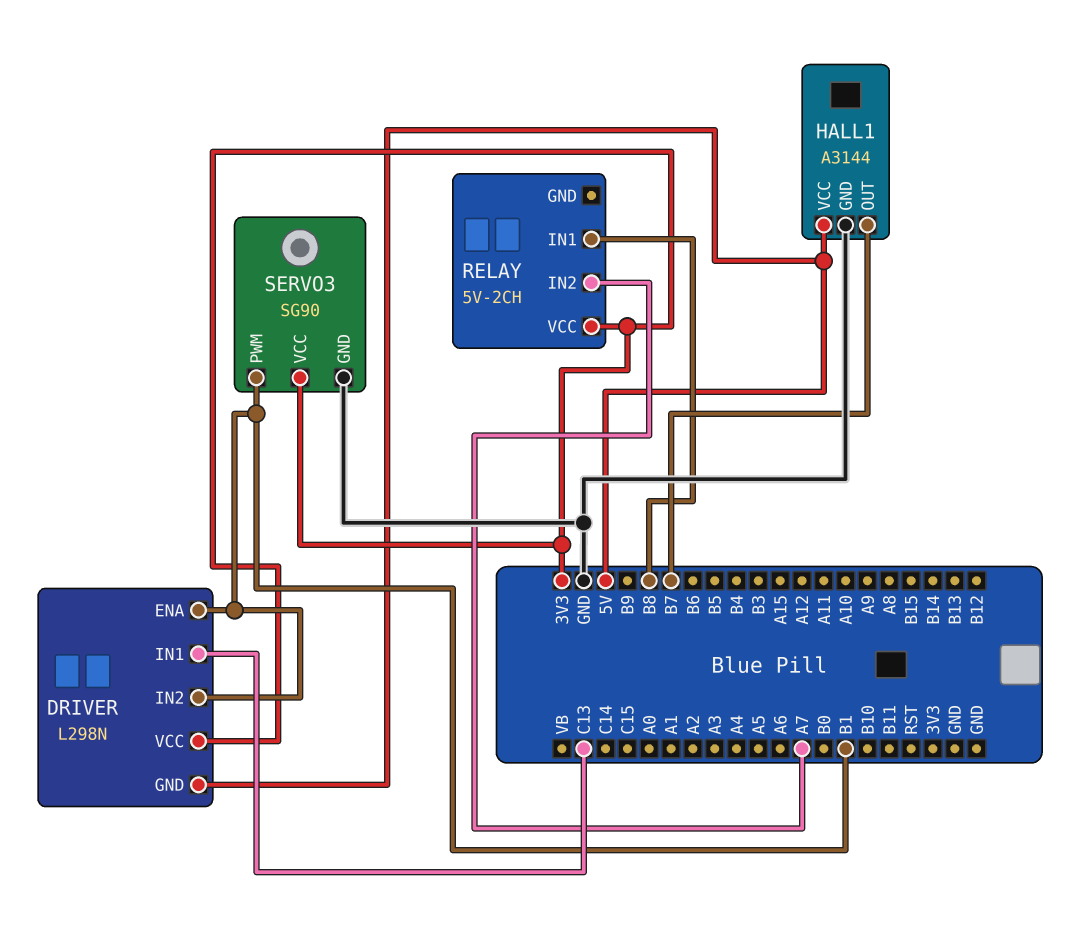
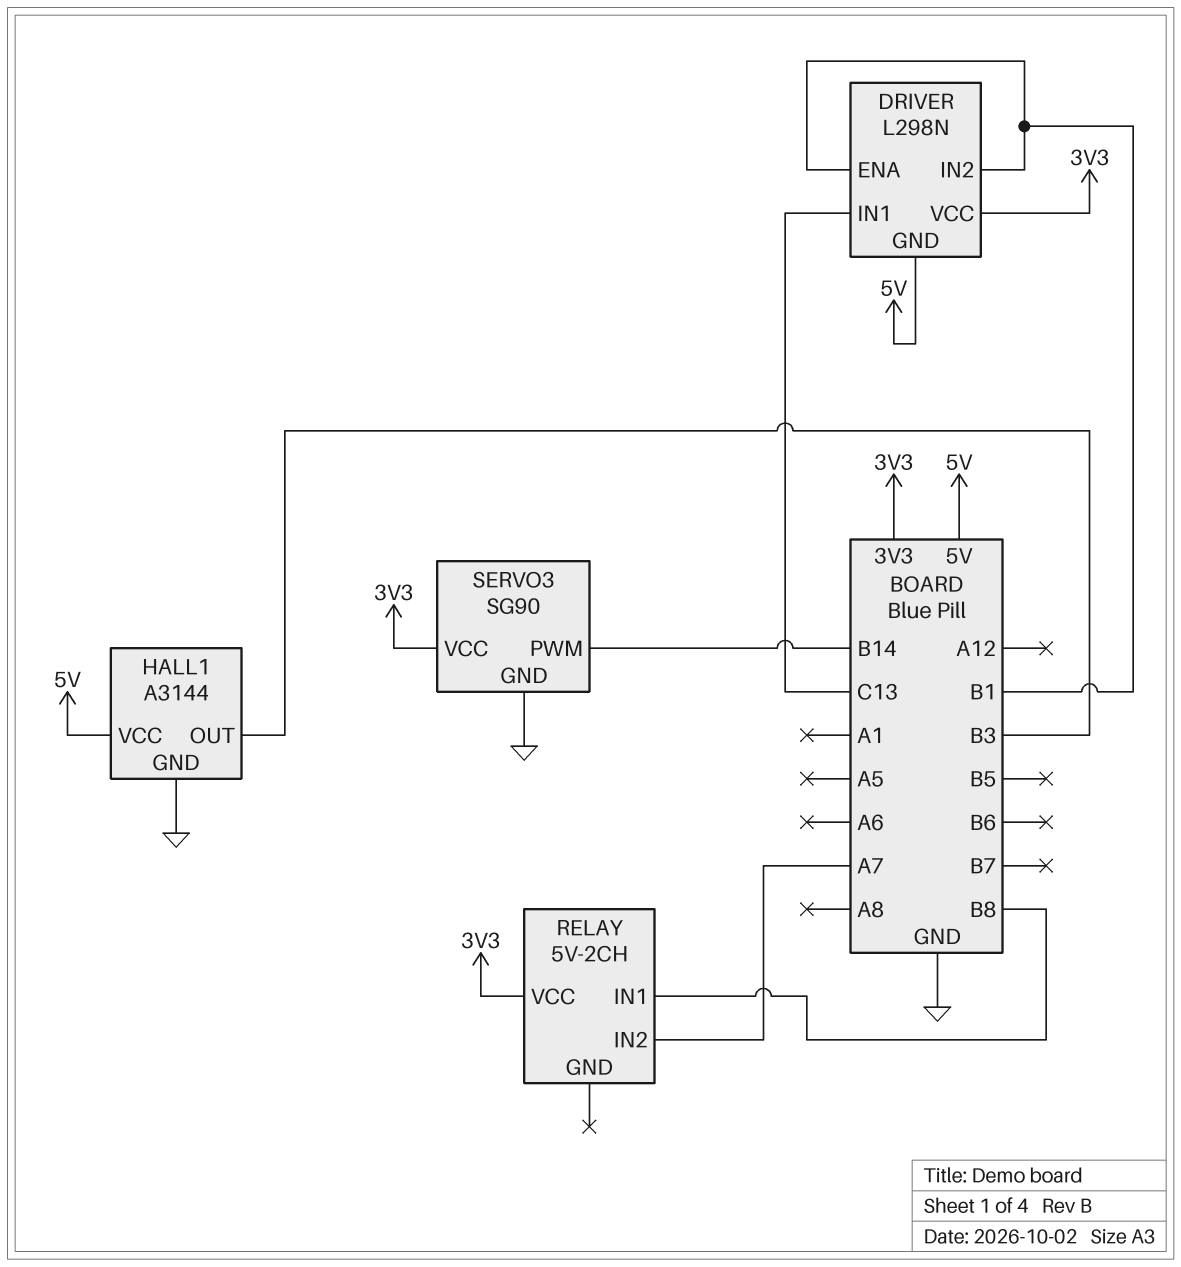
HALL1 pin OUT: B7 -> B3
SERVO3 pin PWM: B1 -> B14

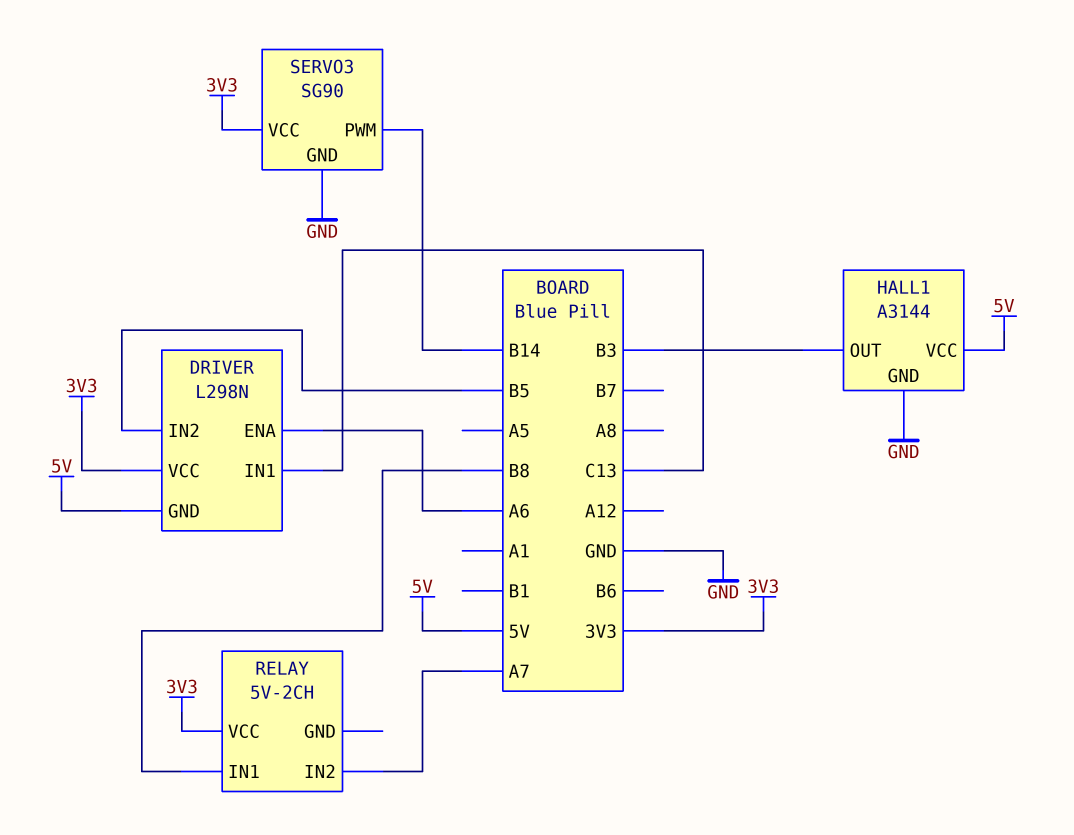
DRIVER pin ENA: B1 -> A6
DRIVER pin IN2: B1 -> B5

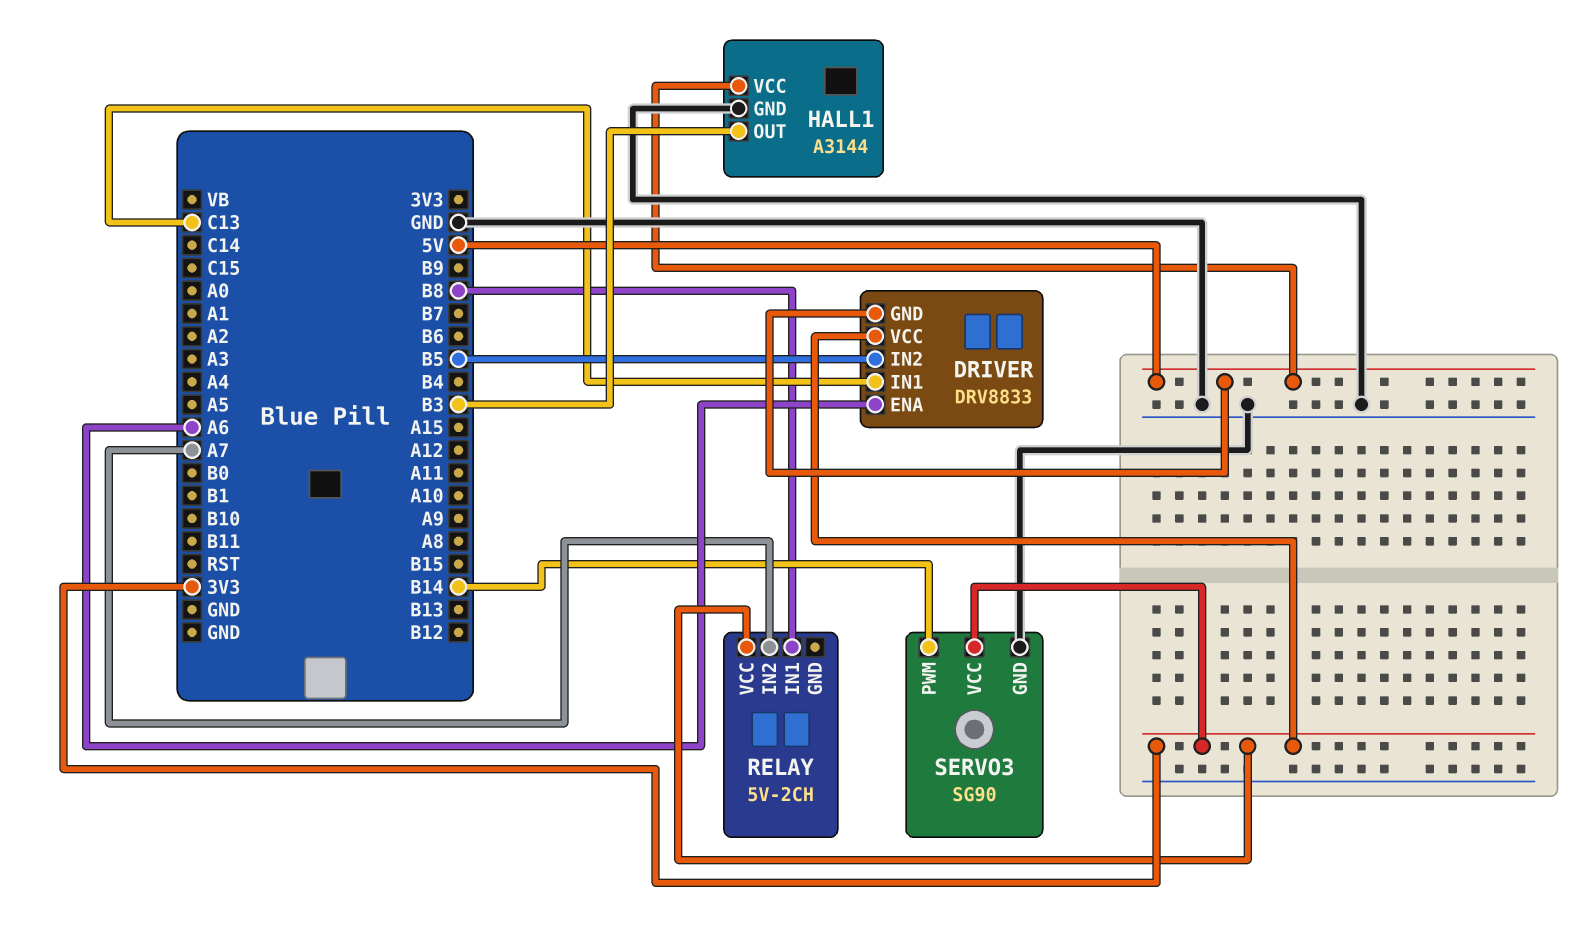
DRIVER: L298N -> DRV8833

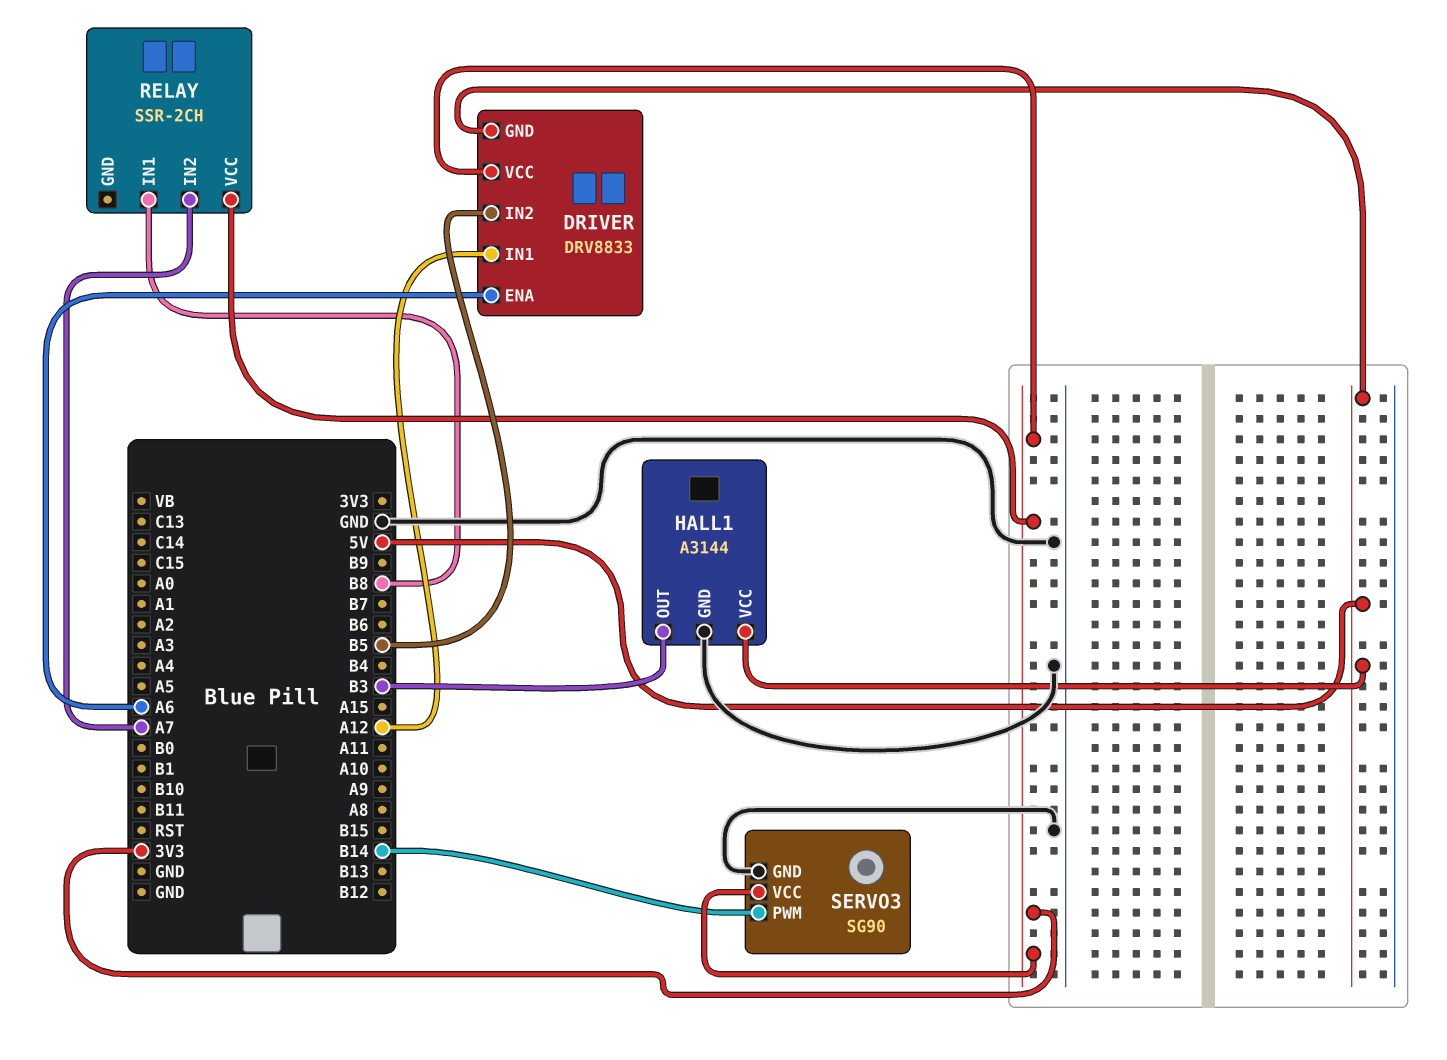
DRIVER pin IN1: C13 -> A12
RELAY: 5V-2CH -> SSR-2CH

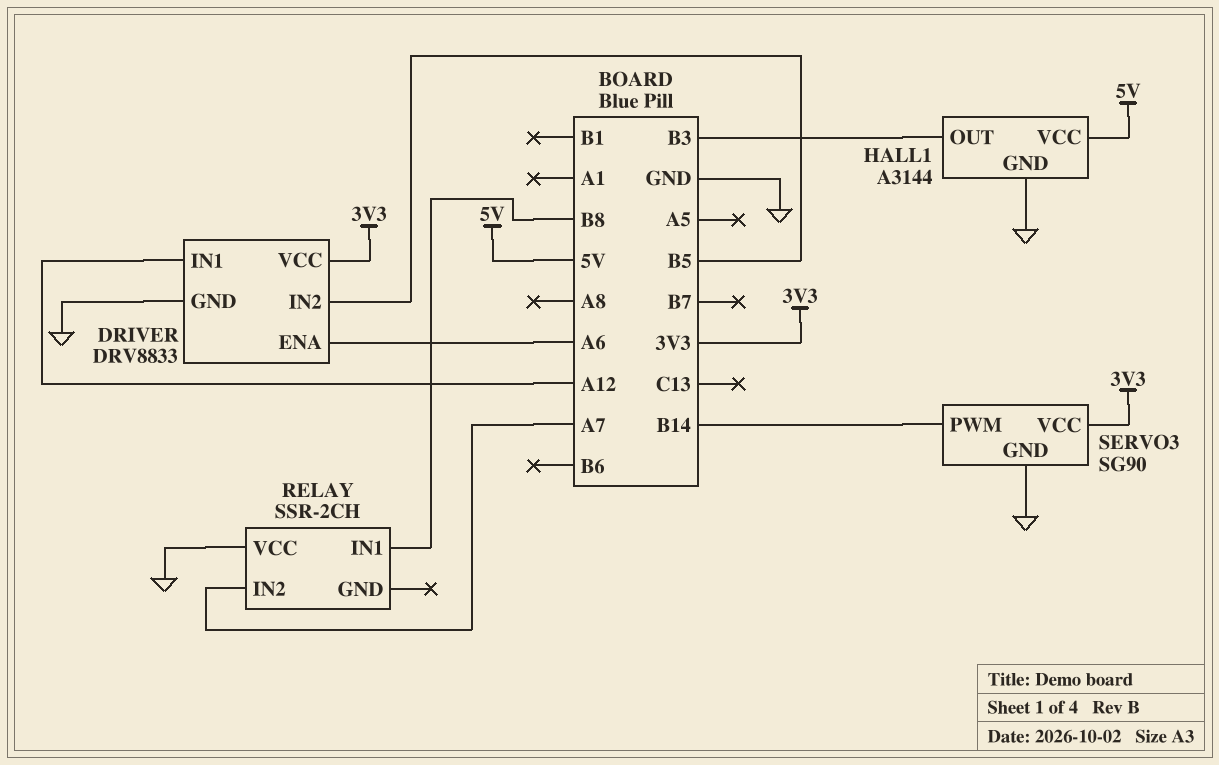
DRIVER pin GND: 5V -> GND
RELAY pin VCC: 3V3 -> GND

